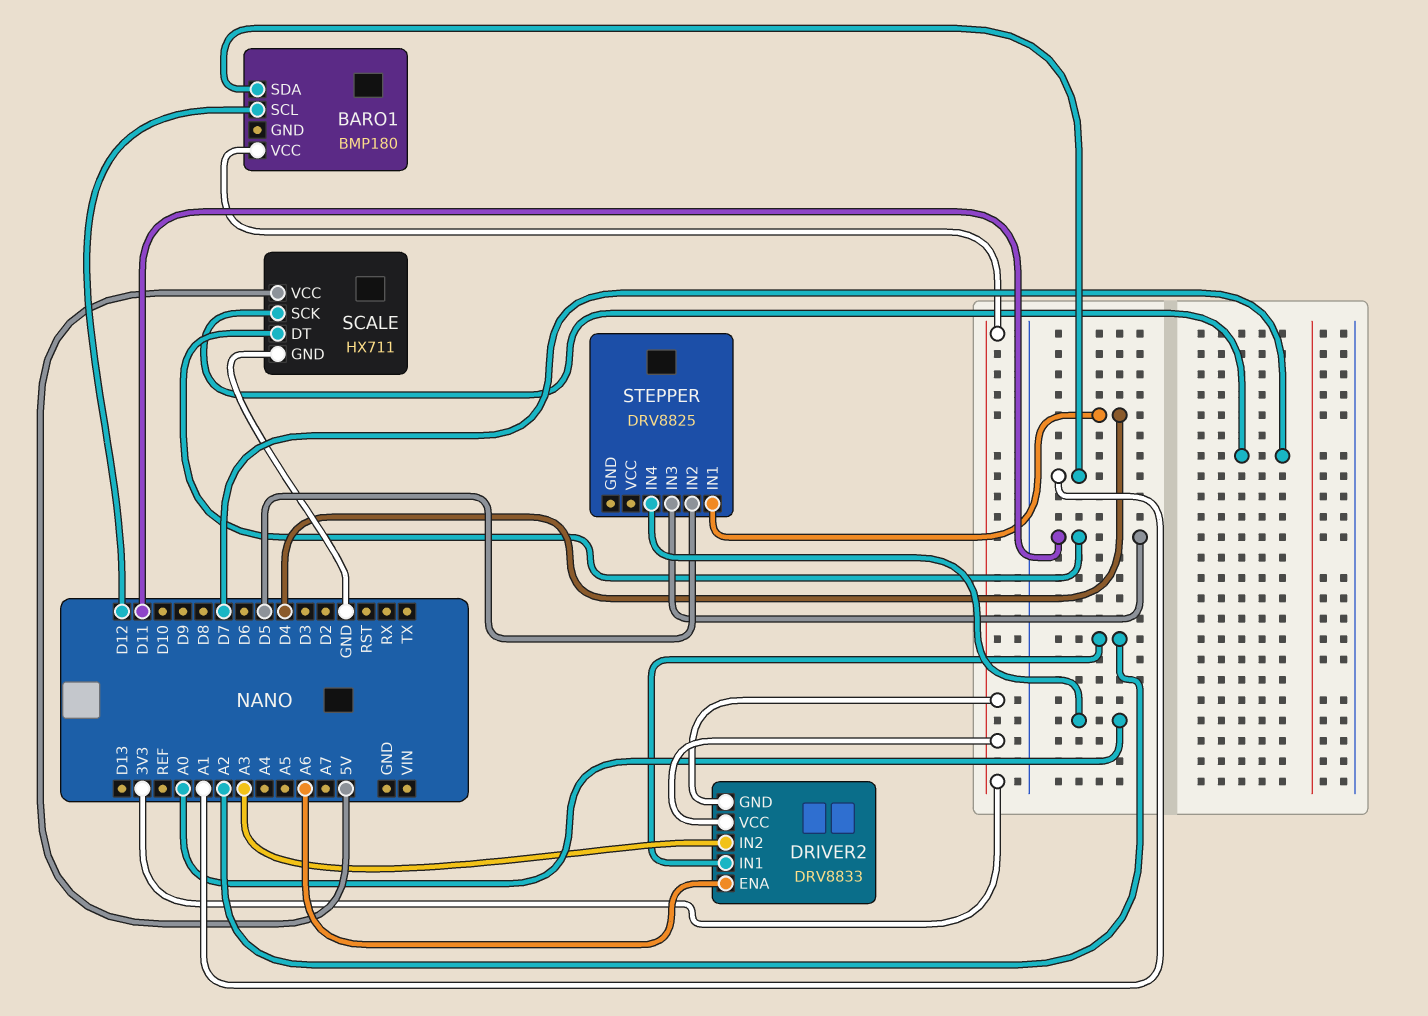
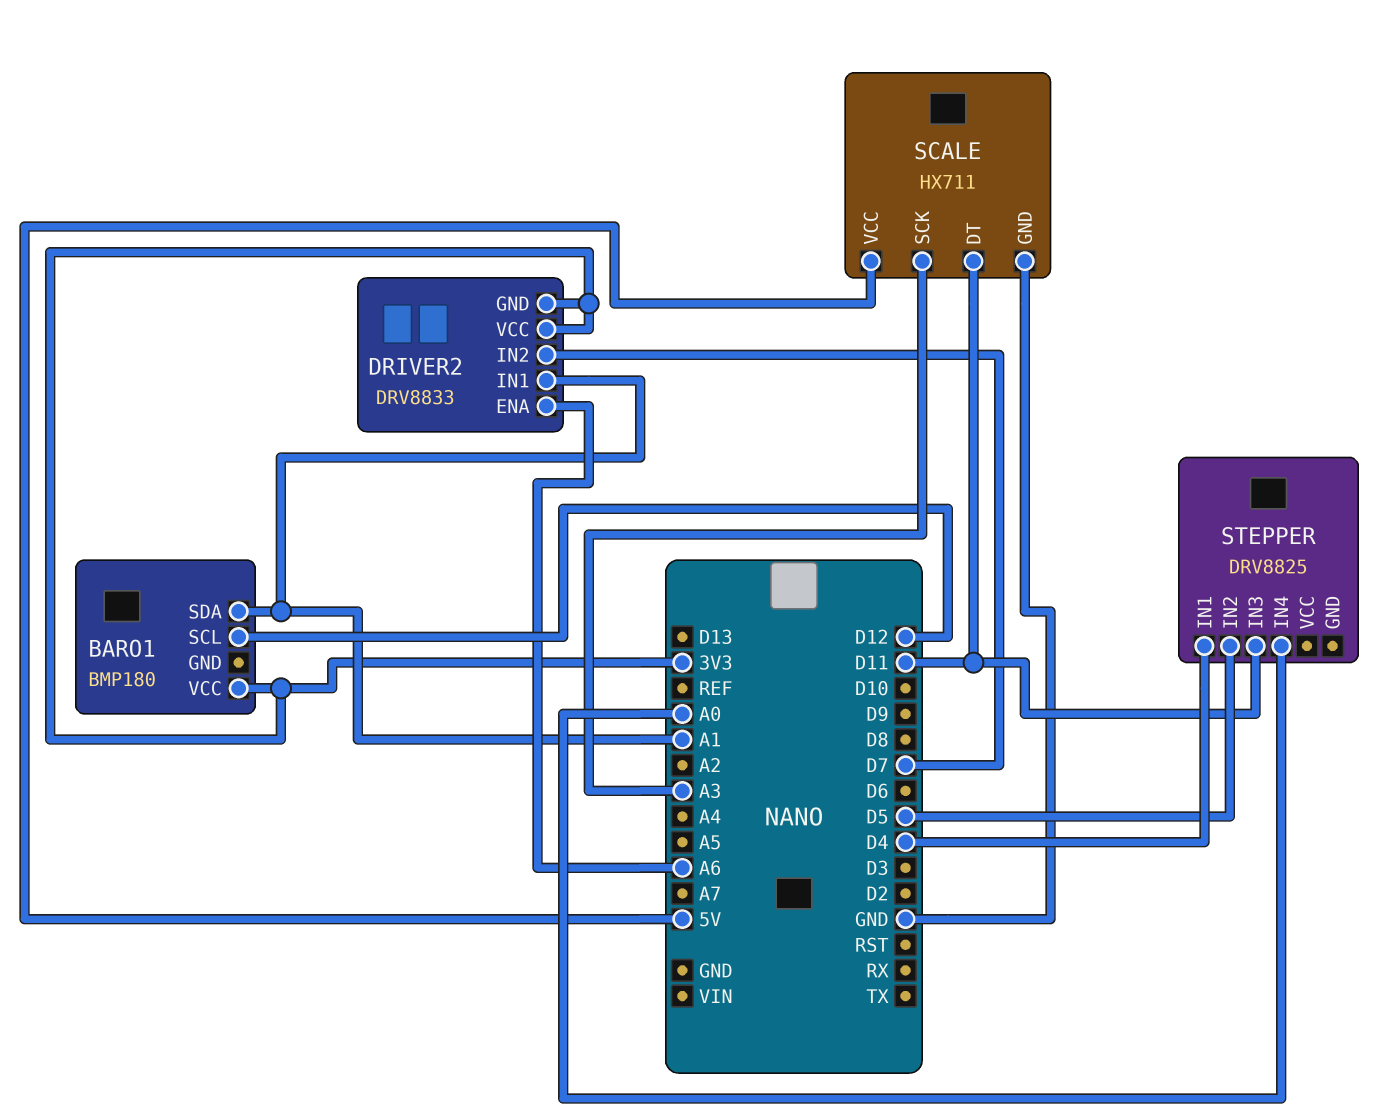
DRIVER2 pin IN1: A2 -> A1
DRIVER2 pin IN2: A3 -> D7
SCALE pin SCK: D7 -> A3

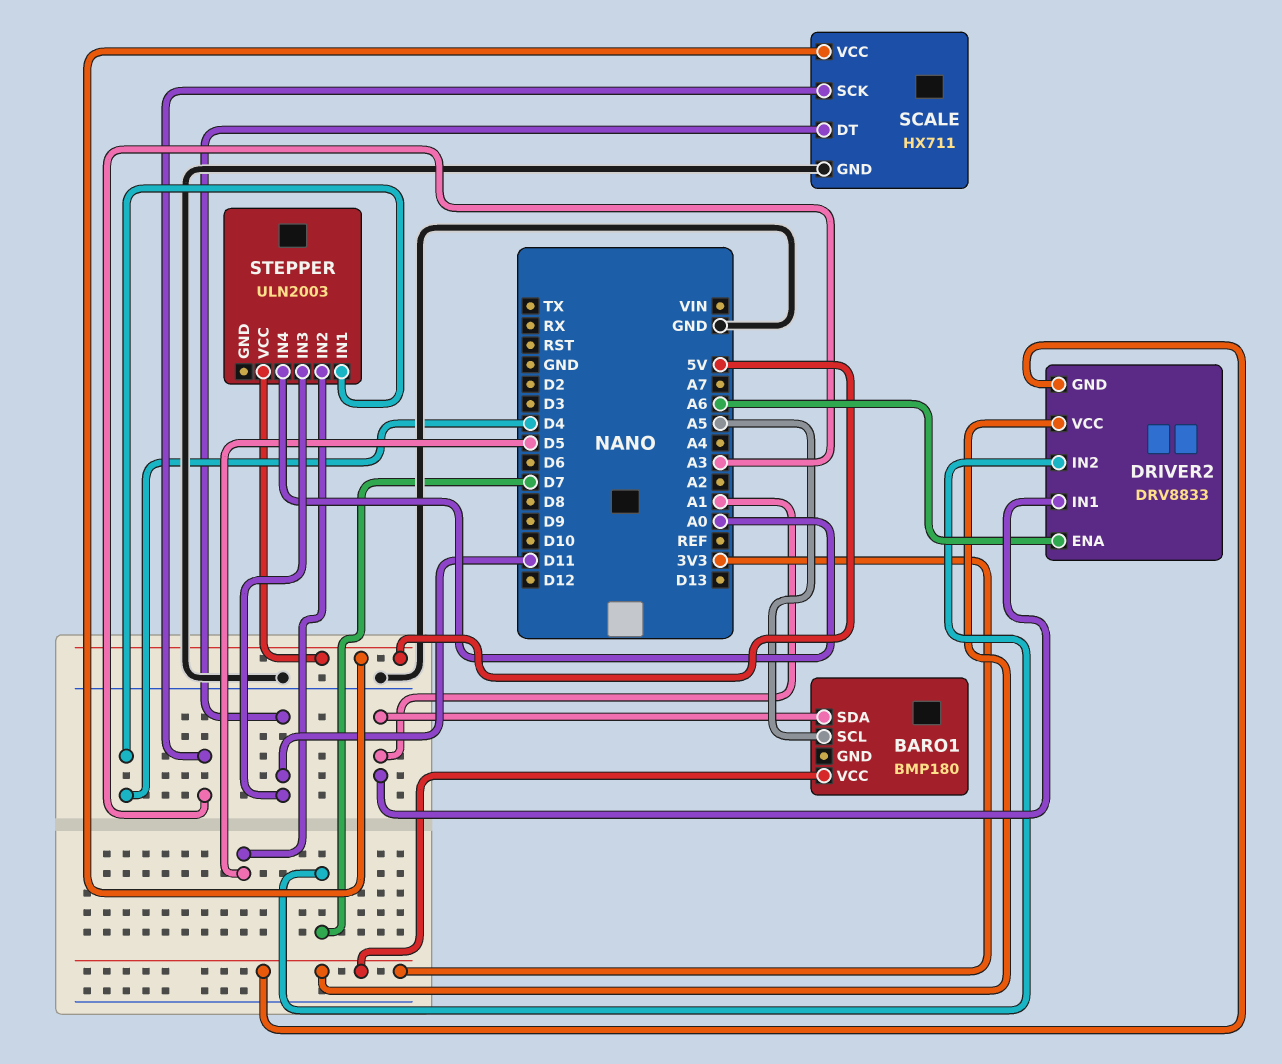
BARO1 pin SCL: D12 -> A5
STEPPER: DRV8825 -> ULN2003
STEPPER pin VCC: none -> 5V

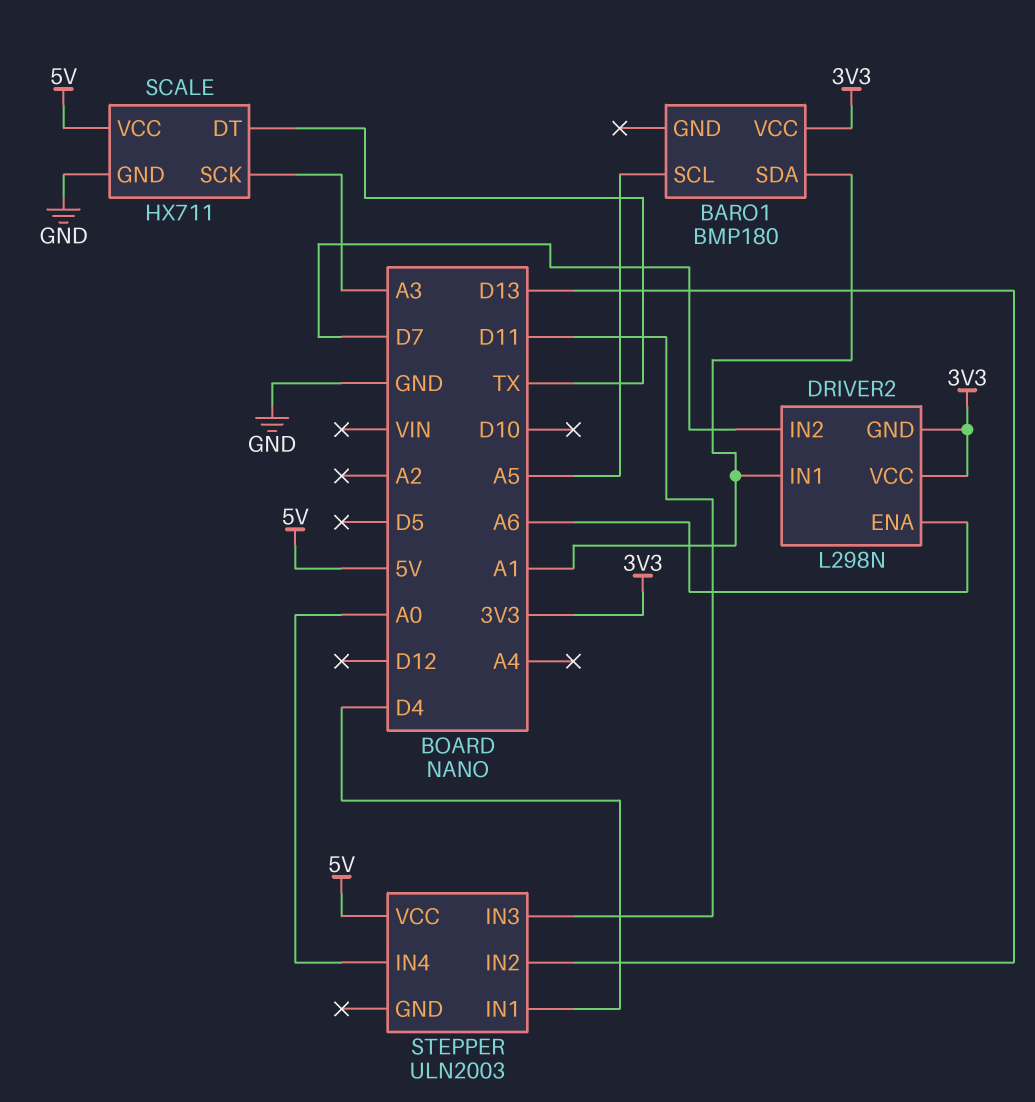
DRIVER2: DRV8833 -> L298N
SCALE pin DT: D11 -> TX
STEPPER pin IN2: D5 -> D13

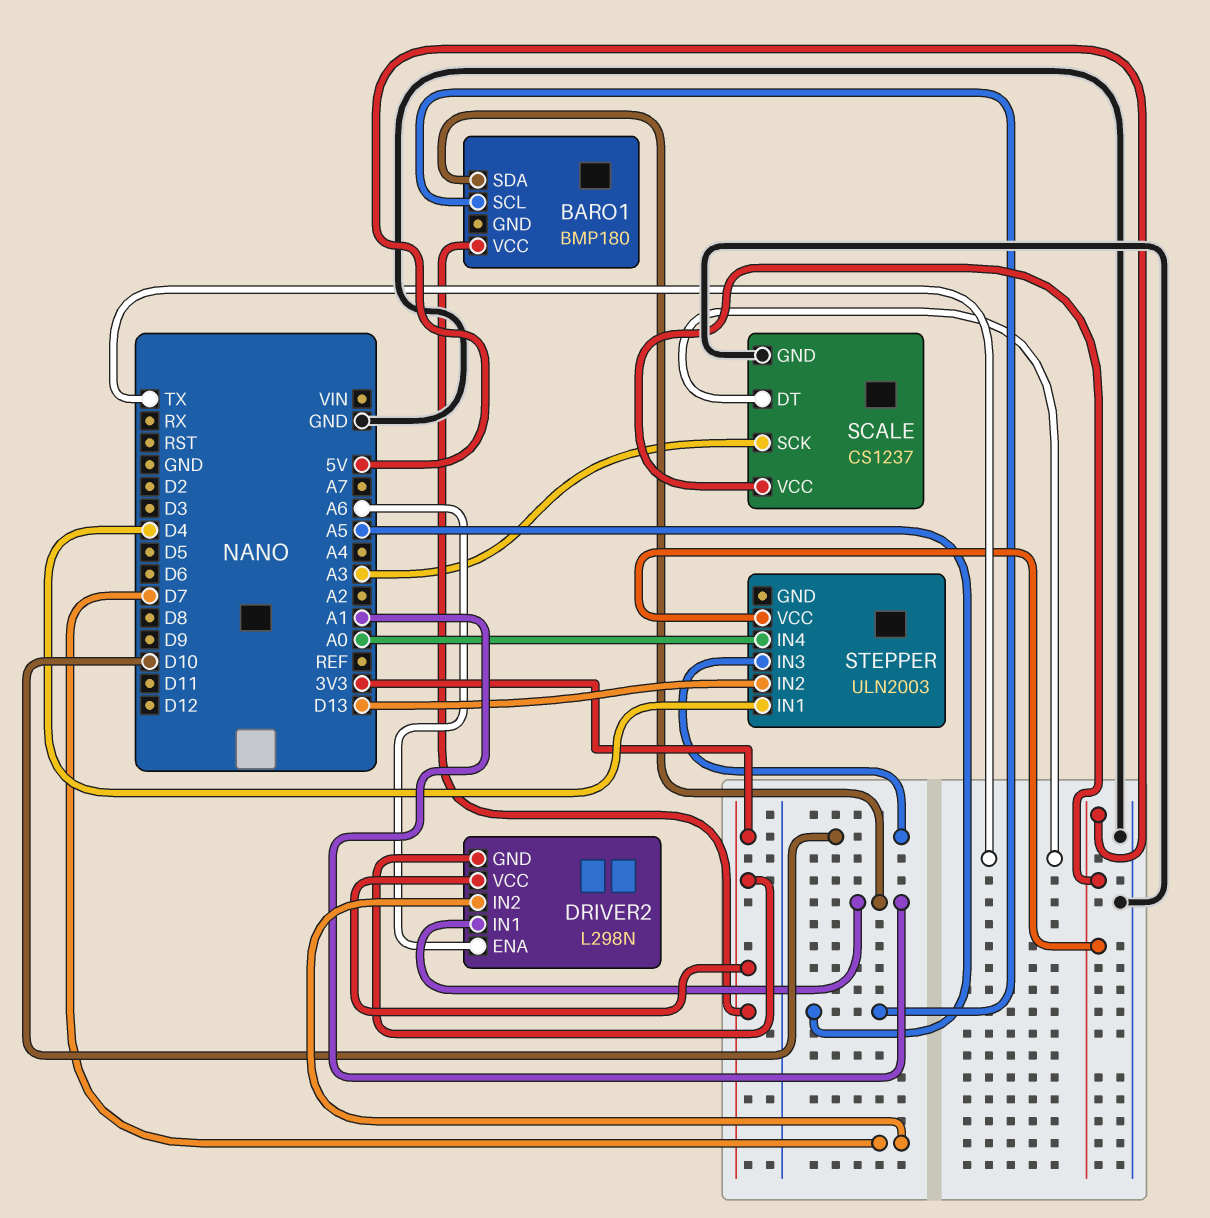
SCALE: HX711 -> CS1237
STEPPER pin IN3: D11 -> D10

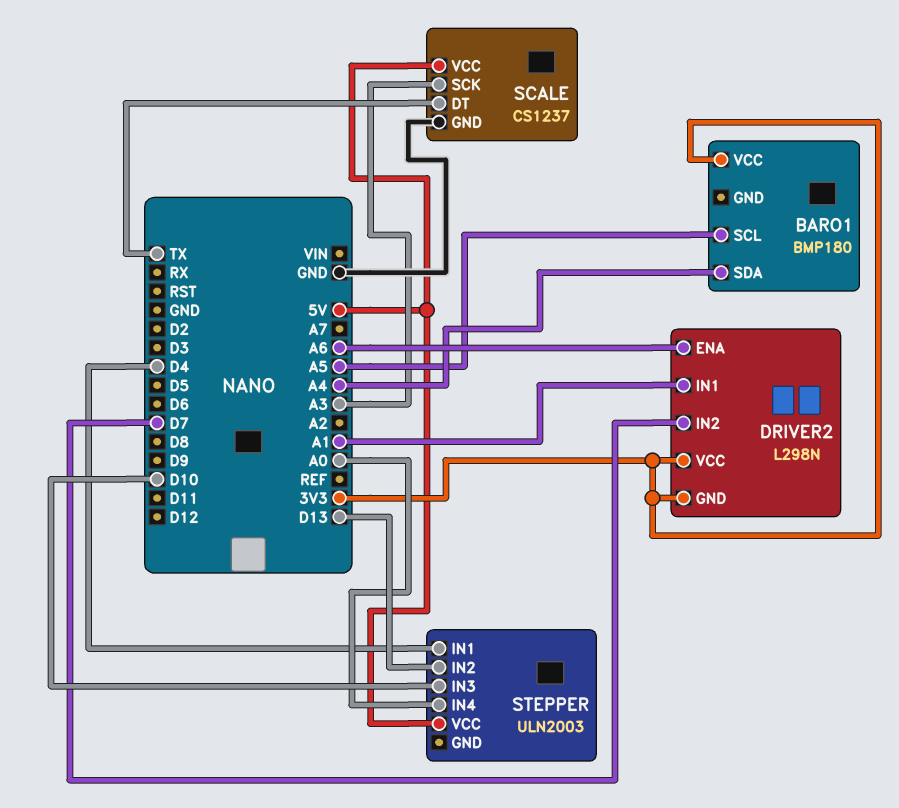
BARO1 pin SDA: A1 -> A4

